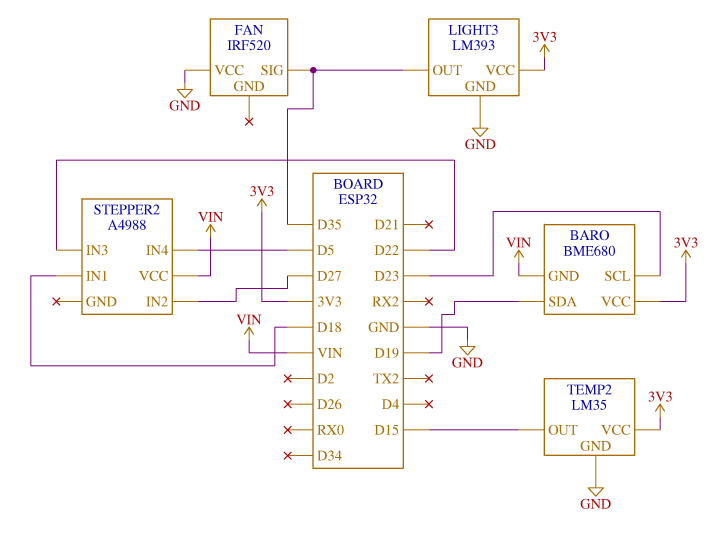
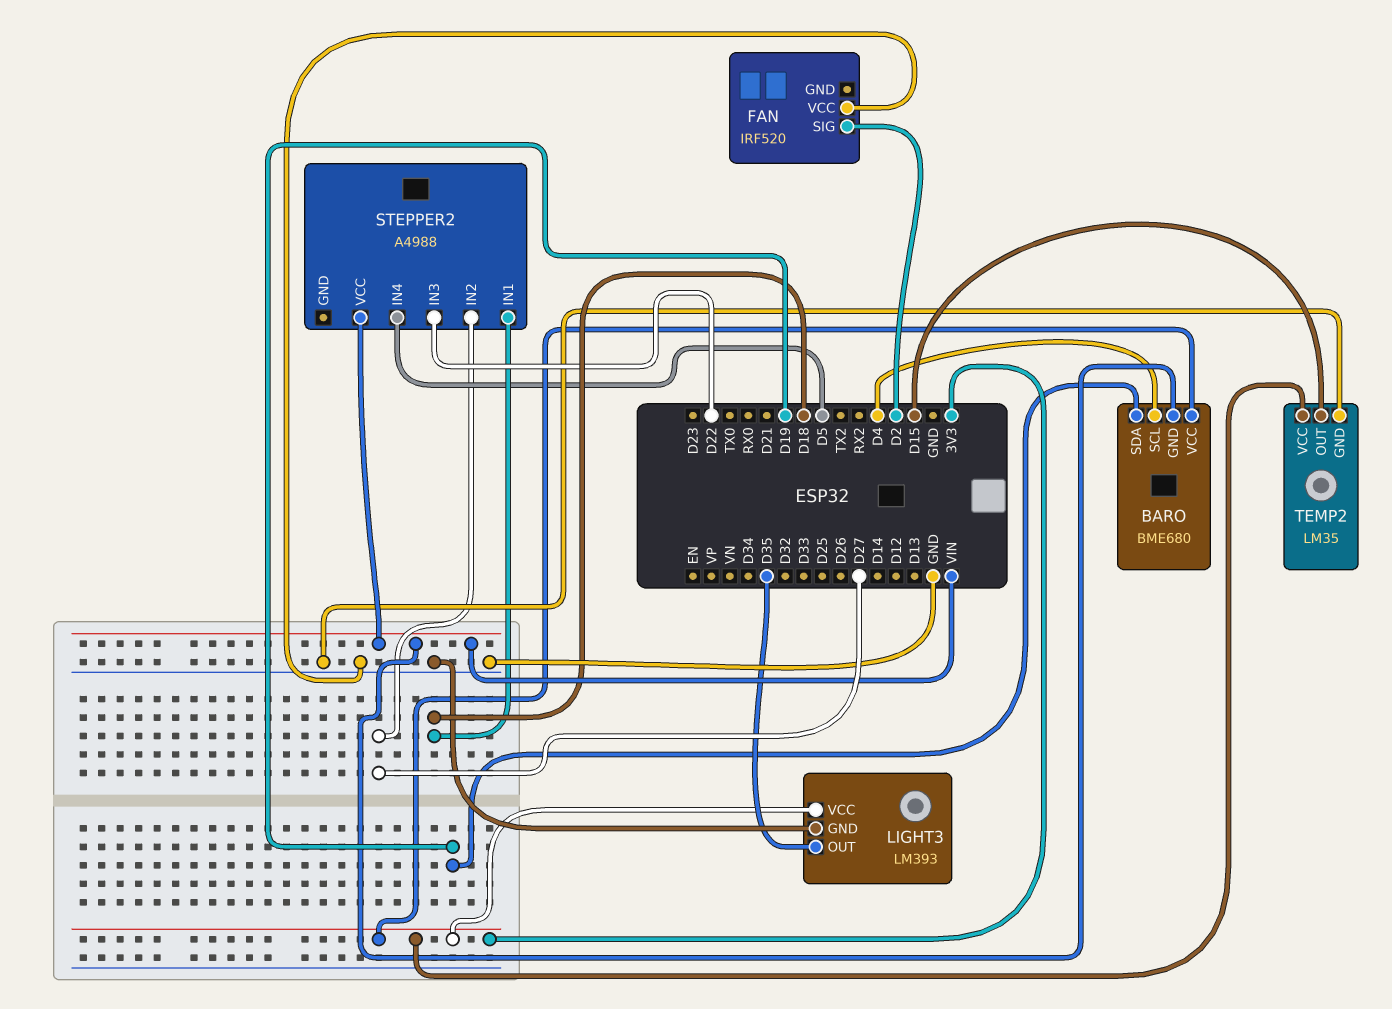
BARO pin SCL: D23 -> D4
FAN pin SIG: D35 -> D2

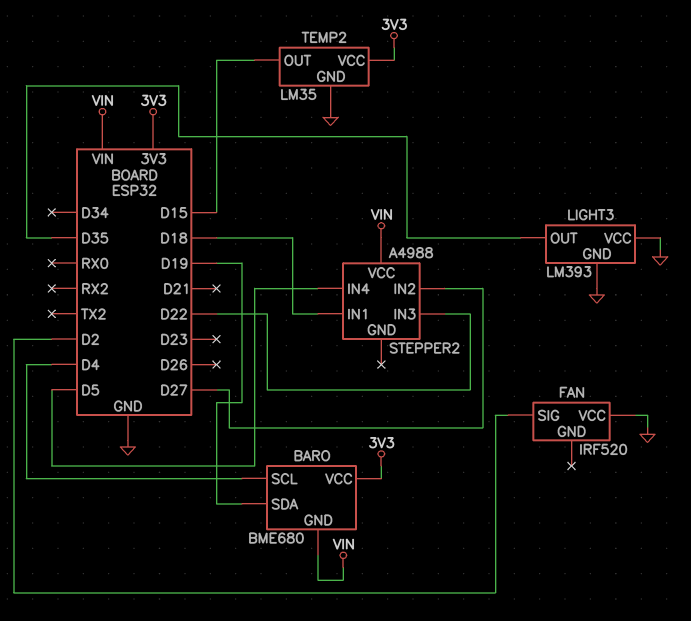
LIGHT3 pin VCC: 3V3 -> GND

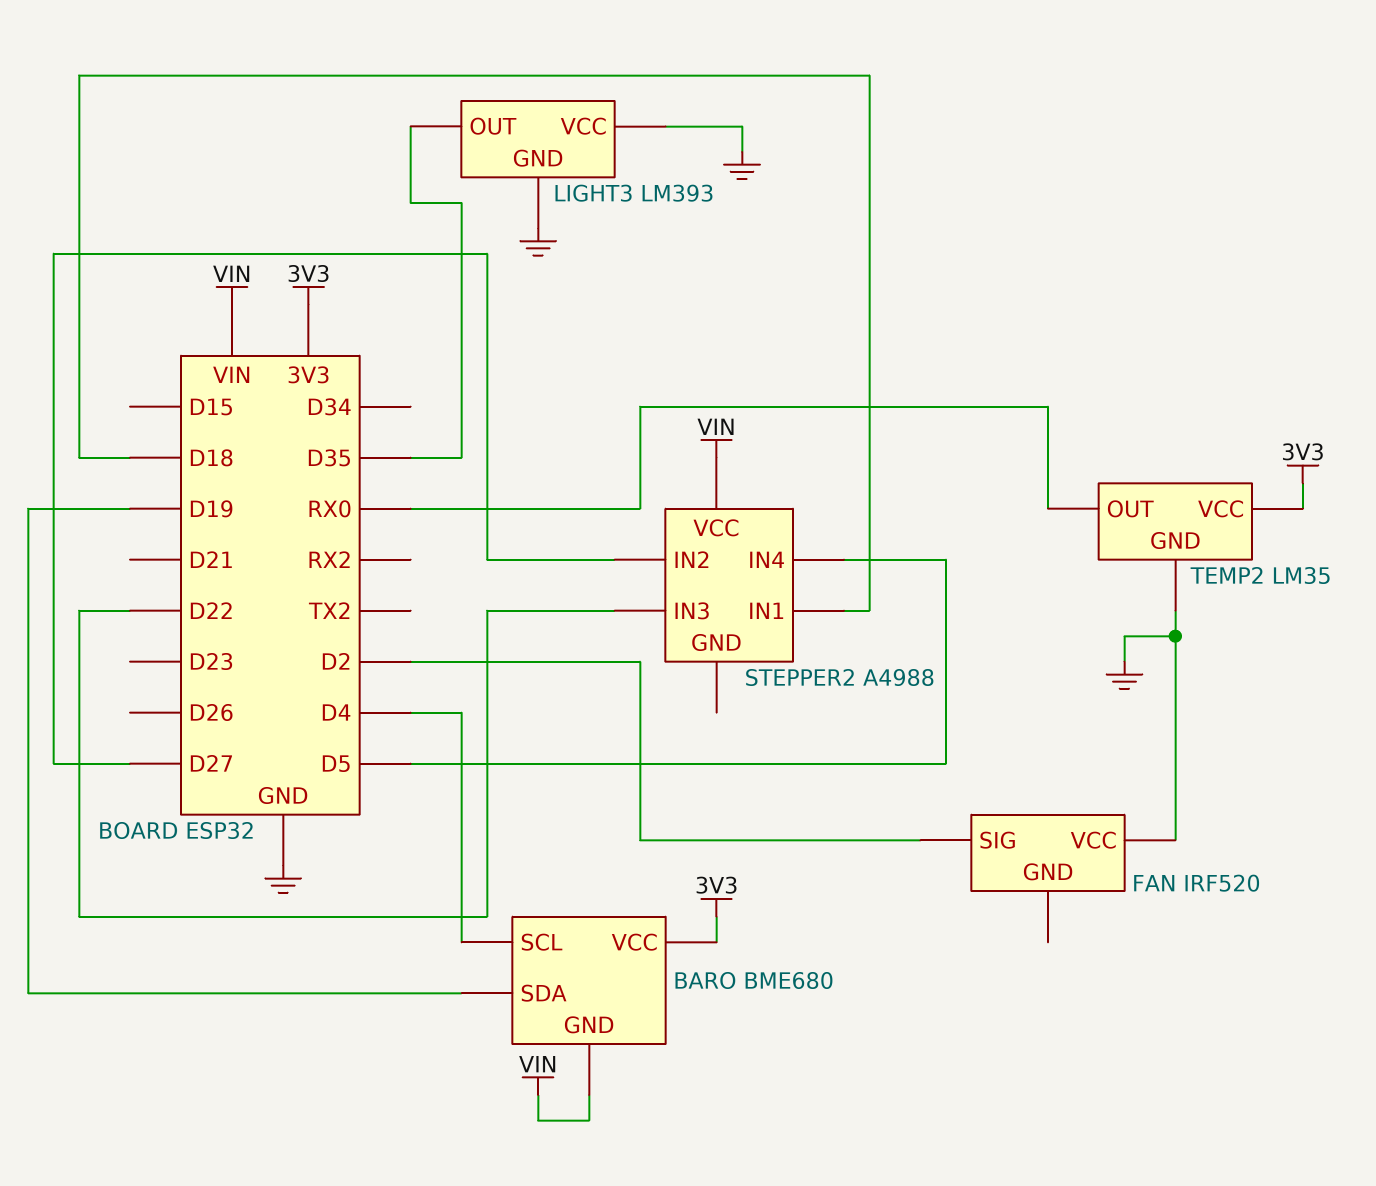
TEMP2 pin OUT: D15 -> RX0

